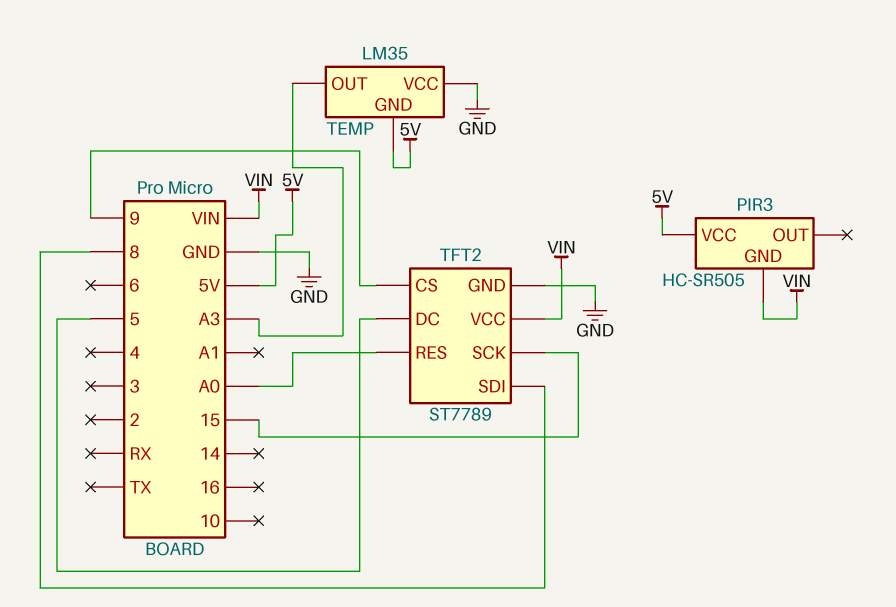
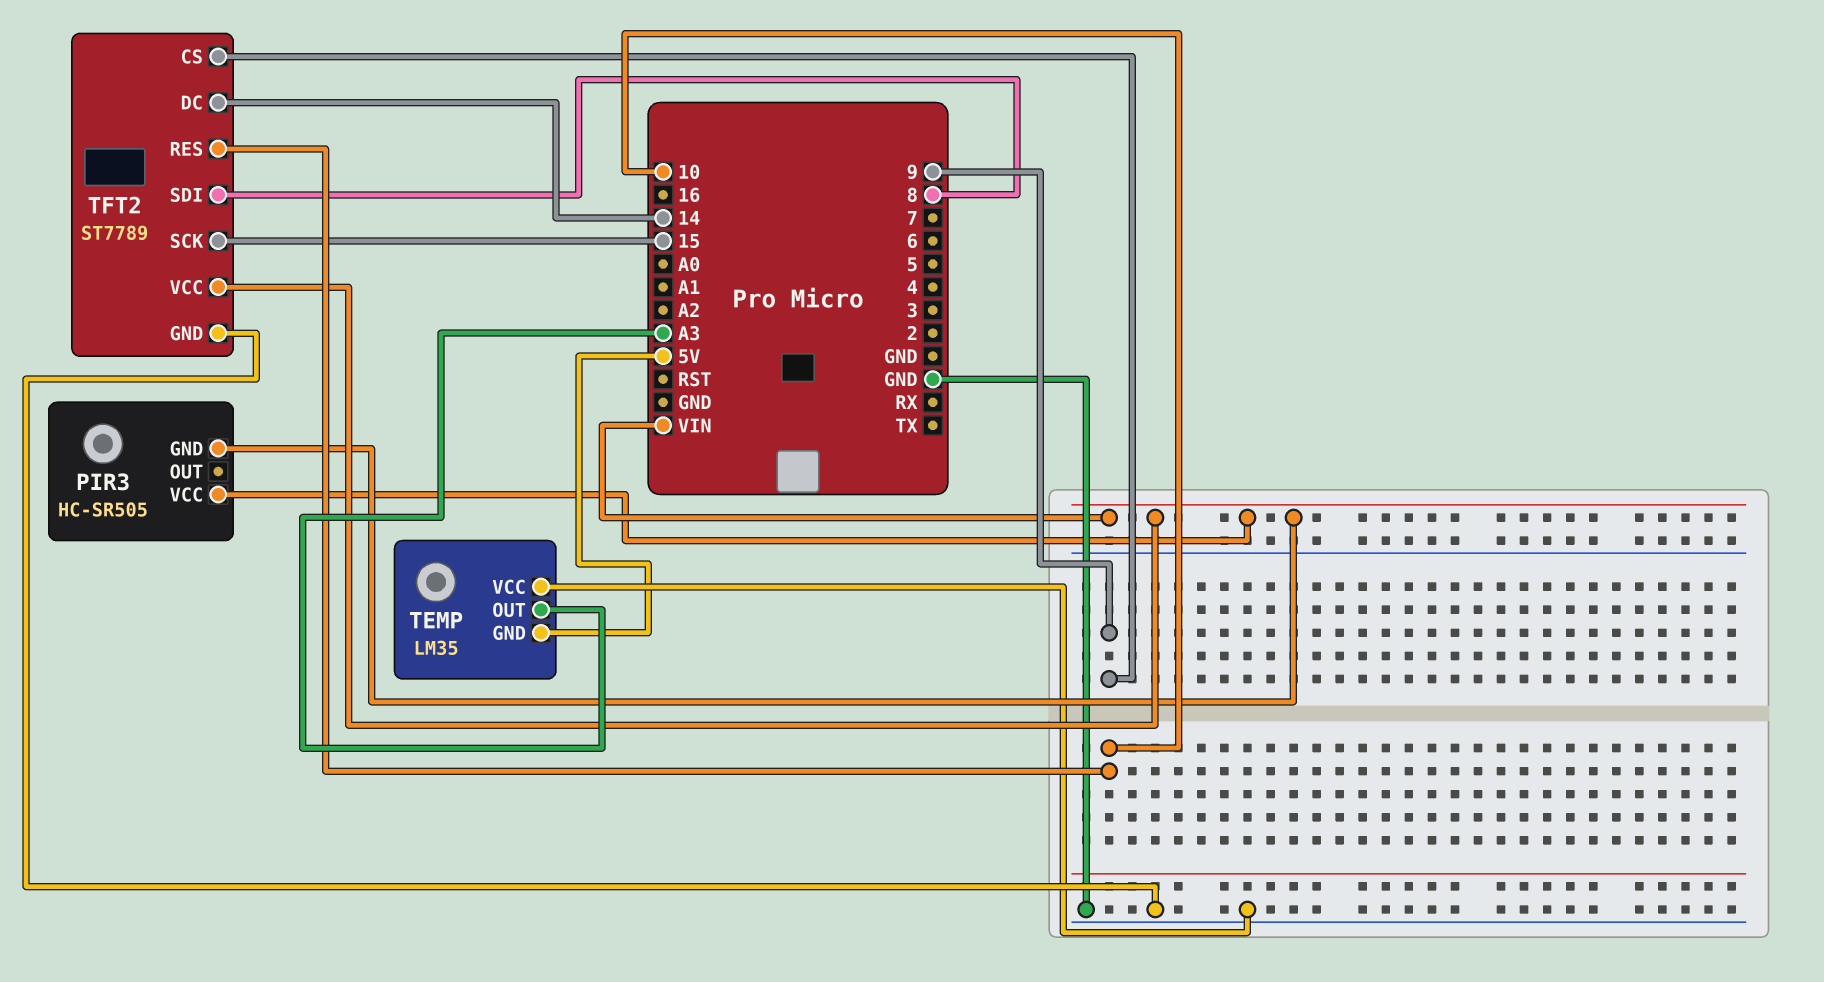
PIR3 pin VCC: 5V -> VIN
TFT2 pin DC: 5 -> 14
TFT2 pin RES: A0 -> 10

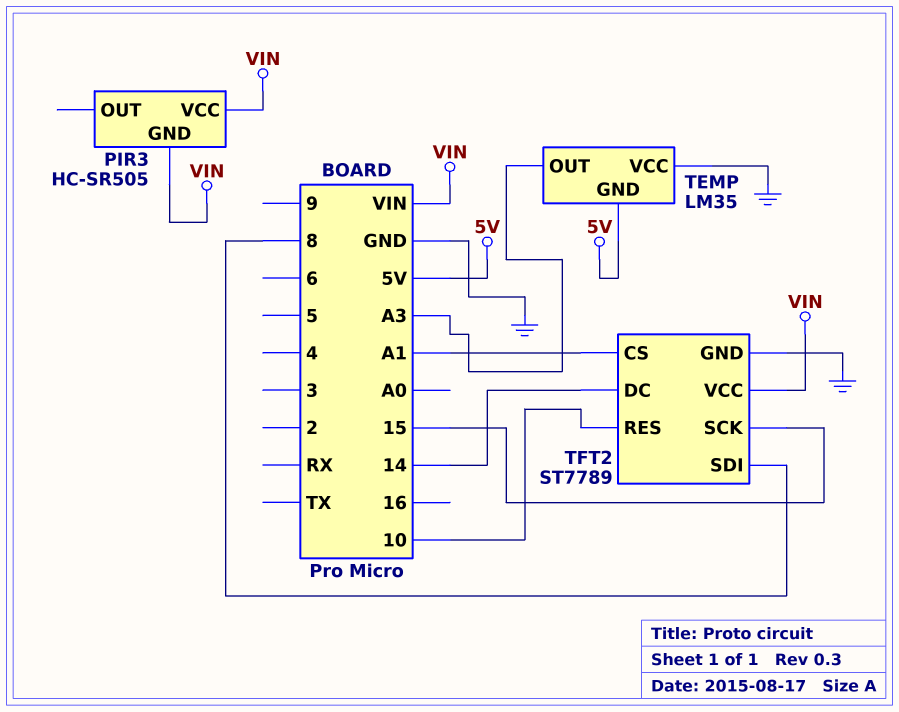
TFT2 pin CS: 9 -> A1

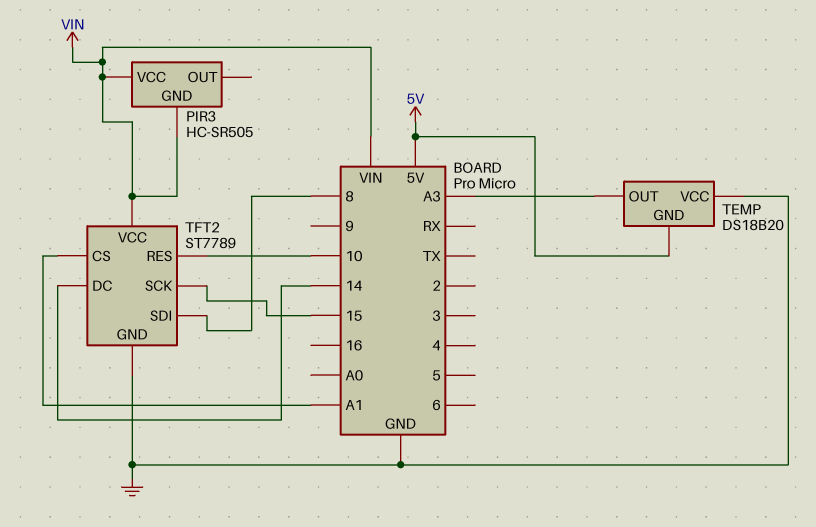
TEMP: LM35 -> DS18B20

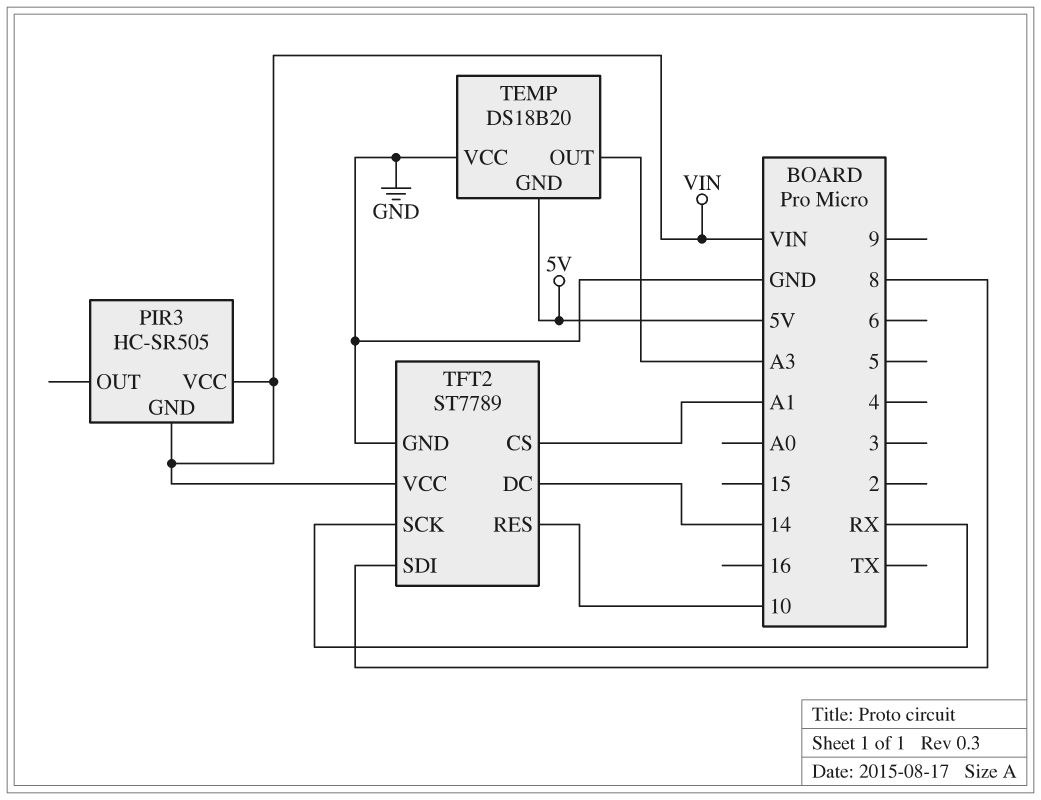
TFT2 pin SCK: 15 -> RX

